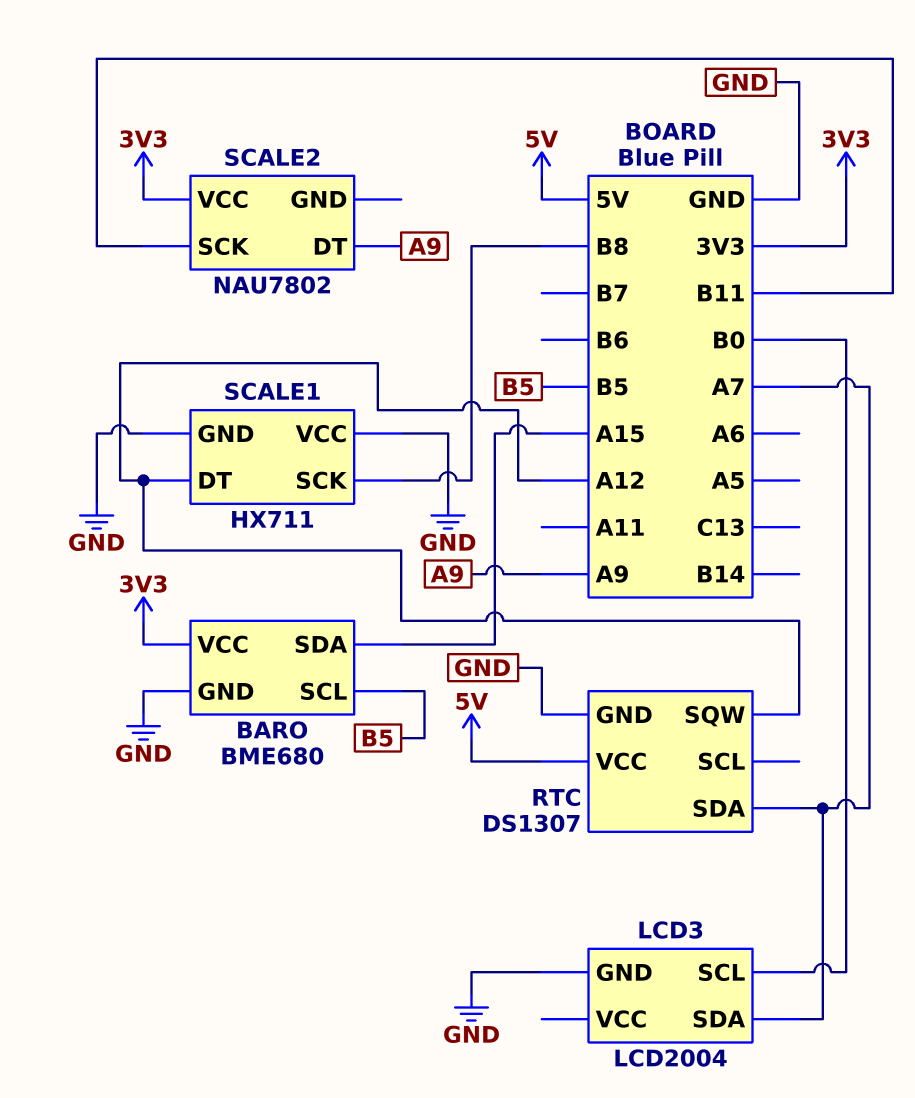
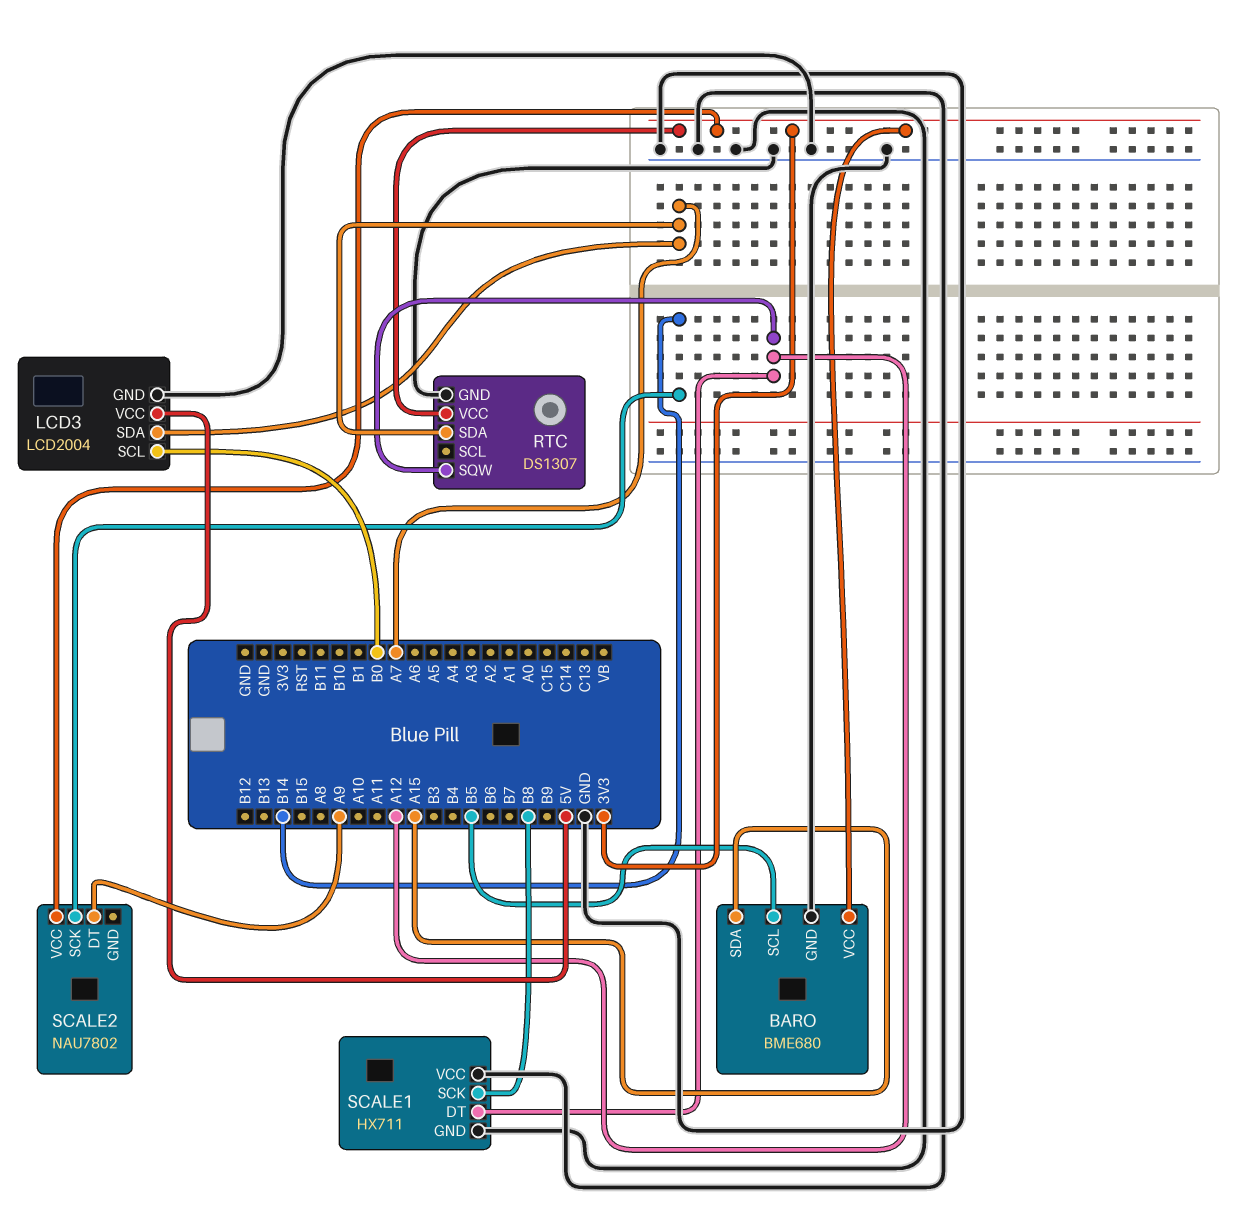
LCD3 pin VCC: none -> 5V
RTC pin VCC: 5V -> 3V3
SCALE2 pin SCK: B11 -> B14

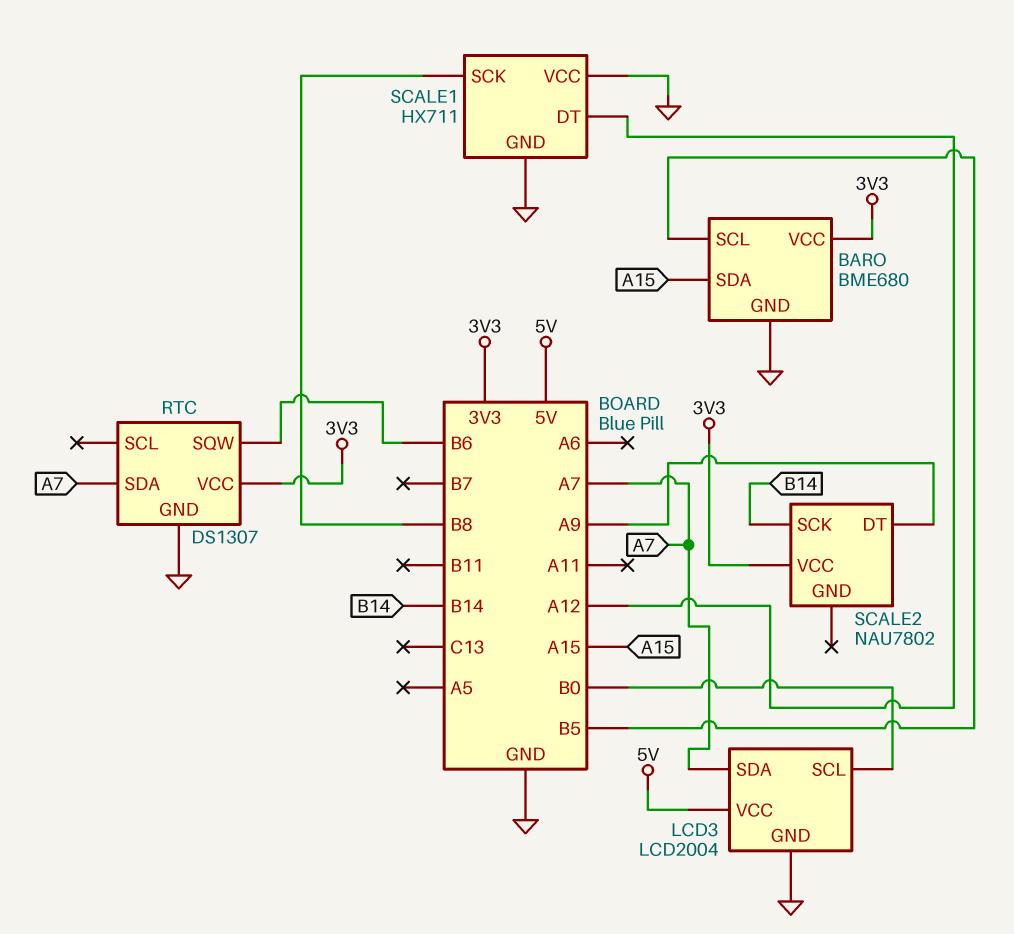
RTC pin SQW: A12 -> B6

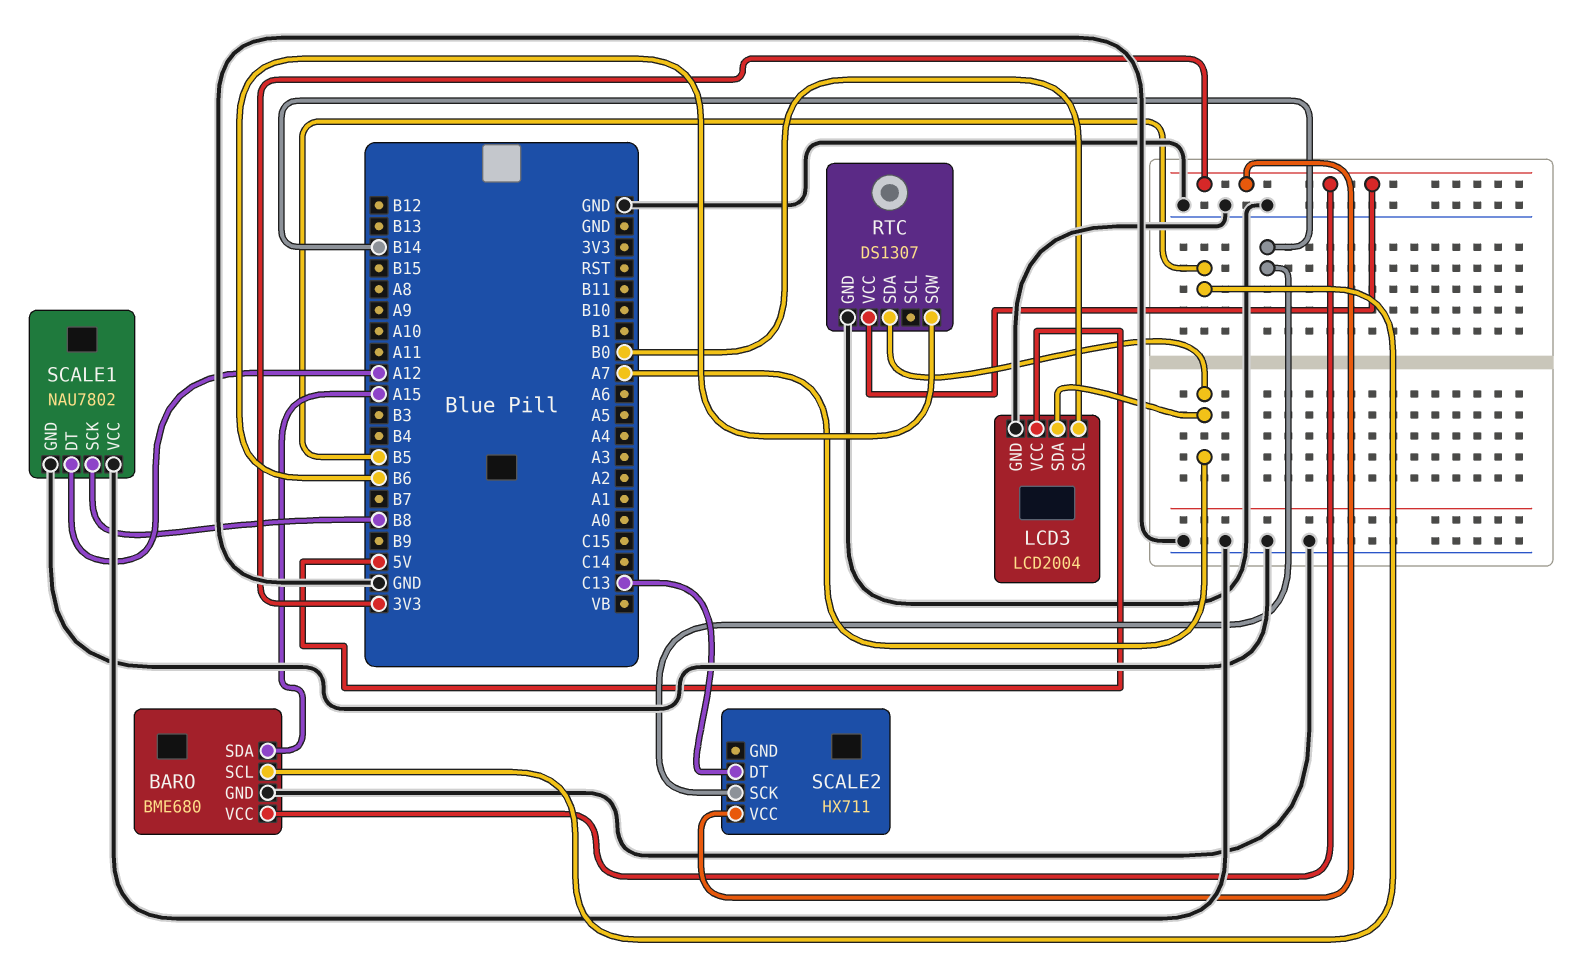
SCALE1: HX711 -> NAU7802
SCALE2: NAU7802 -> HX711
SCALE2 pin DT: A9 -> C13

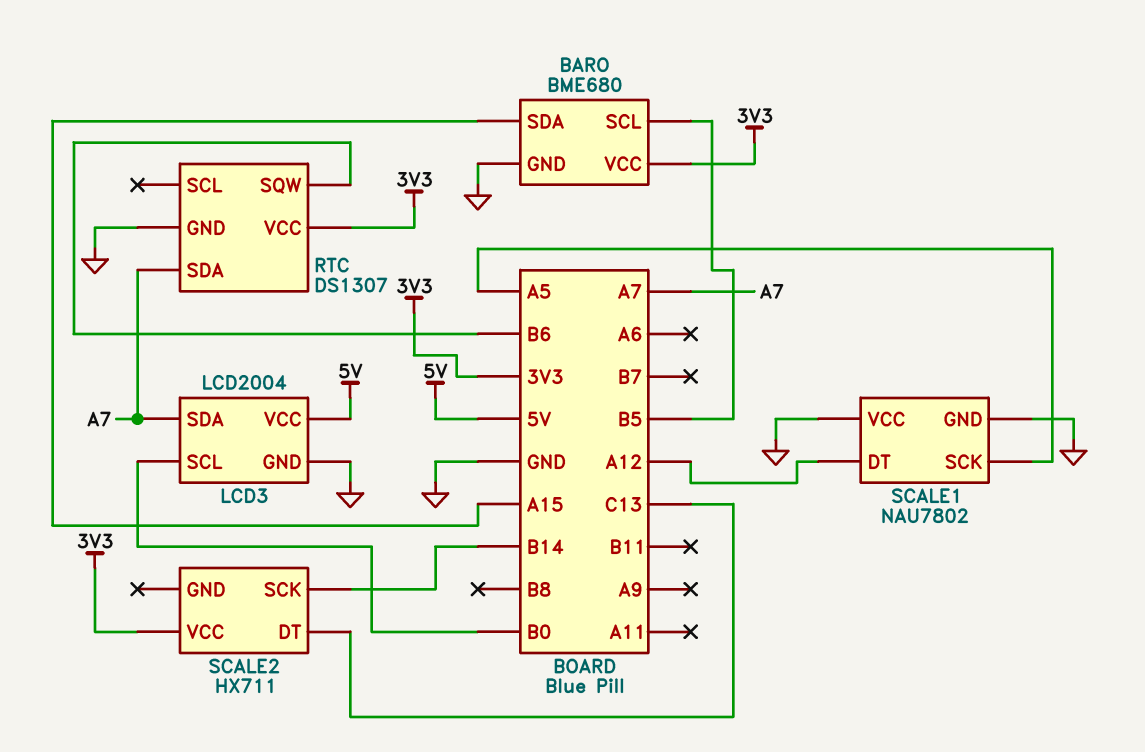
SCALE1 pin SCK: B8 -> A5

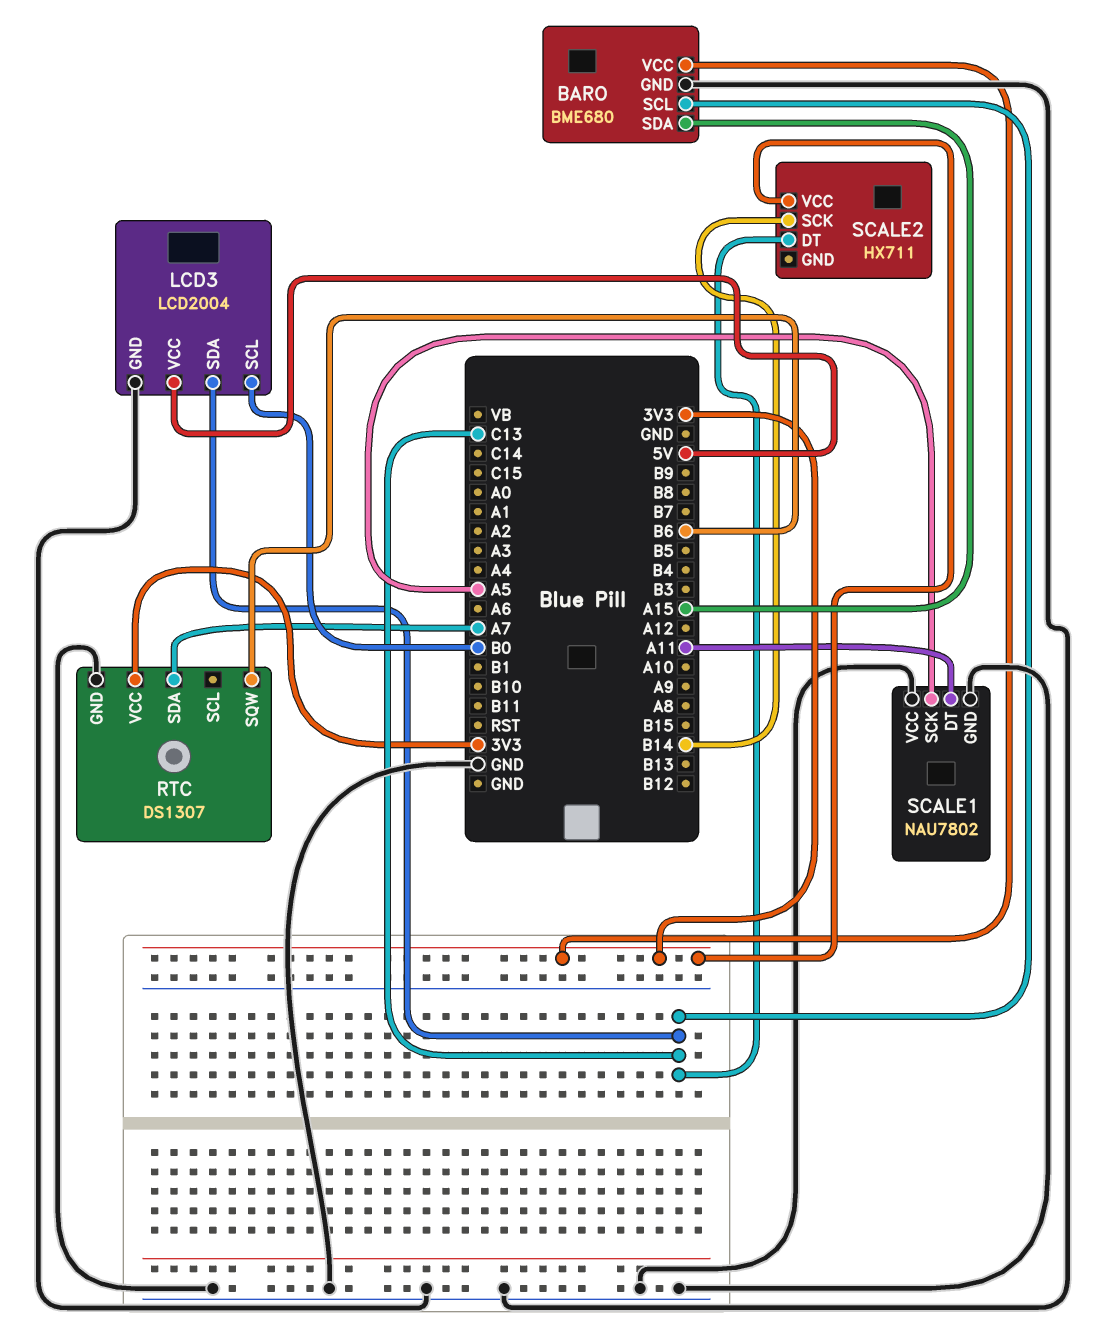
BARO pin SCL: B5 -> C13
LCD3 pin SDA: A7 -> C13
SCALE1 pin DT: A12 -> A11

